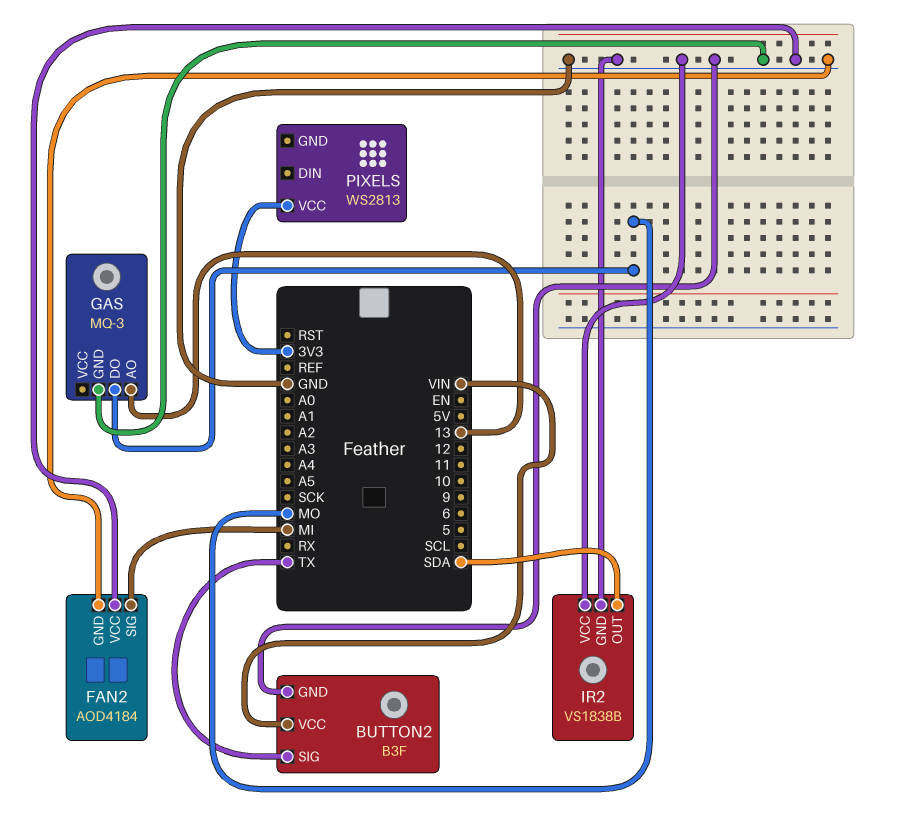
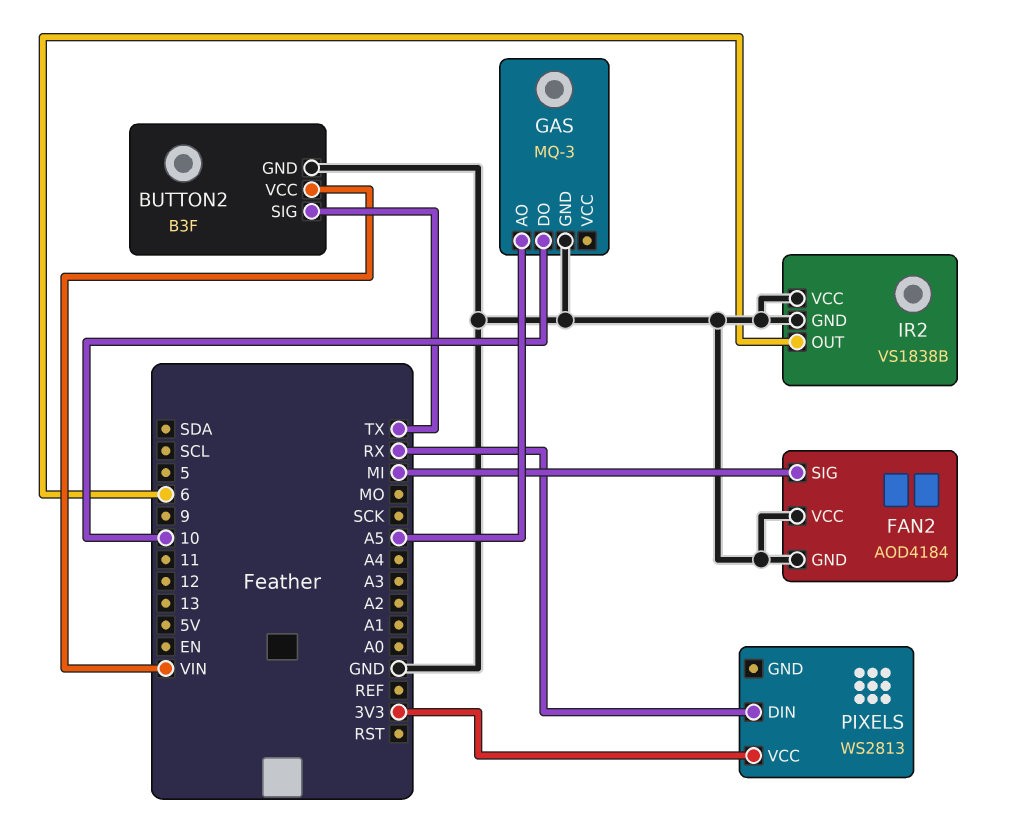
GAS pin AO: 13 -> A5
GAS pin DO: MO -> 10
IR2 pin OUT: SDA -> 6
PIXELS pin DIN: none -> RX

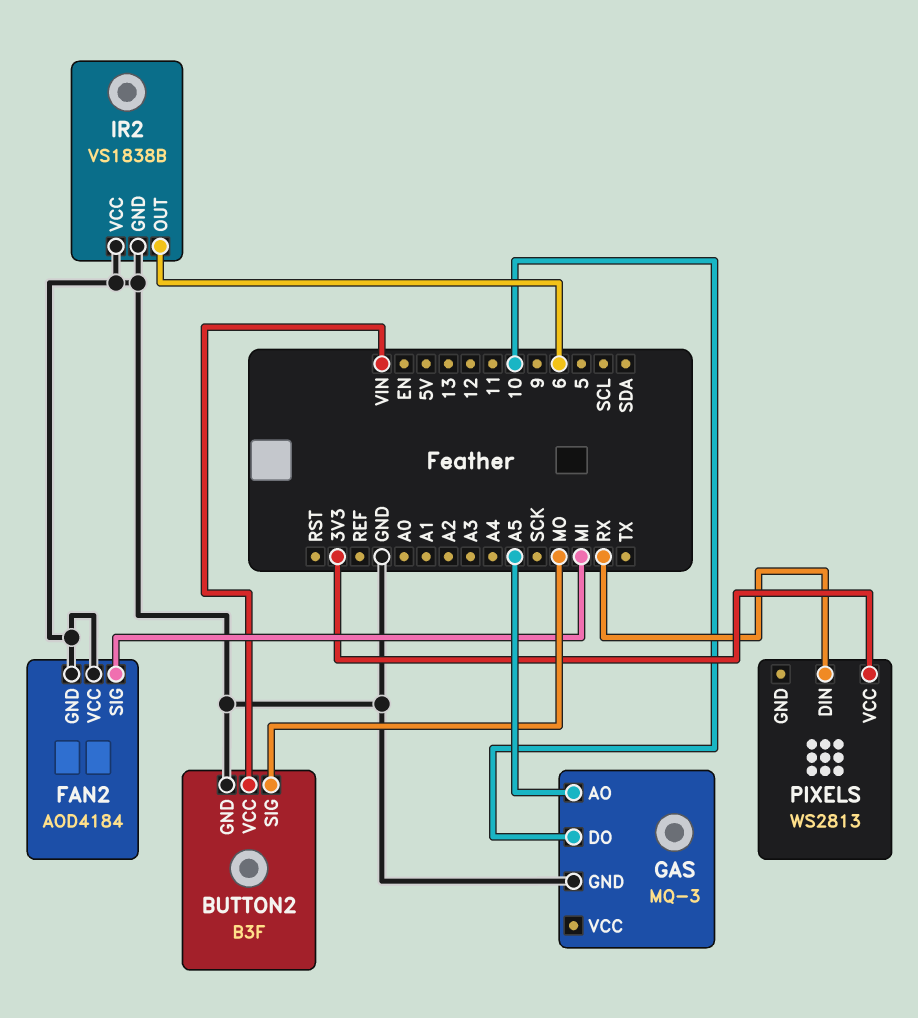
BUTTON2 pin SIG: TX -> MO

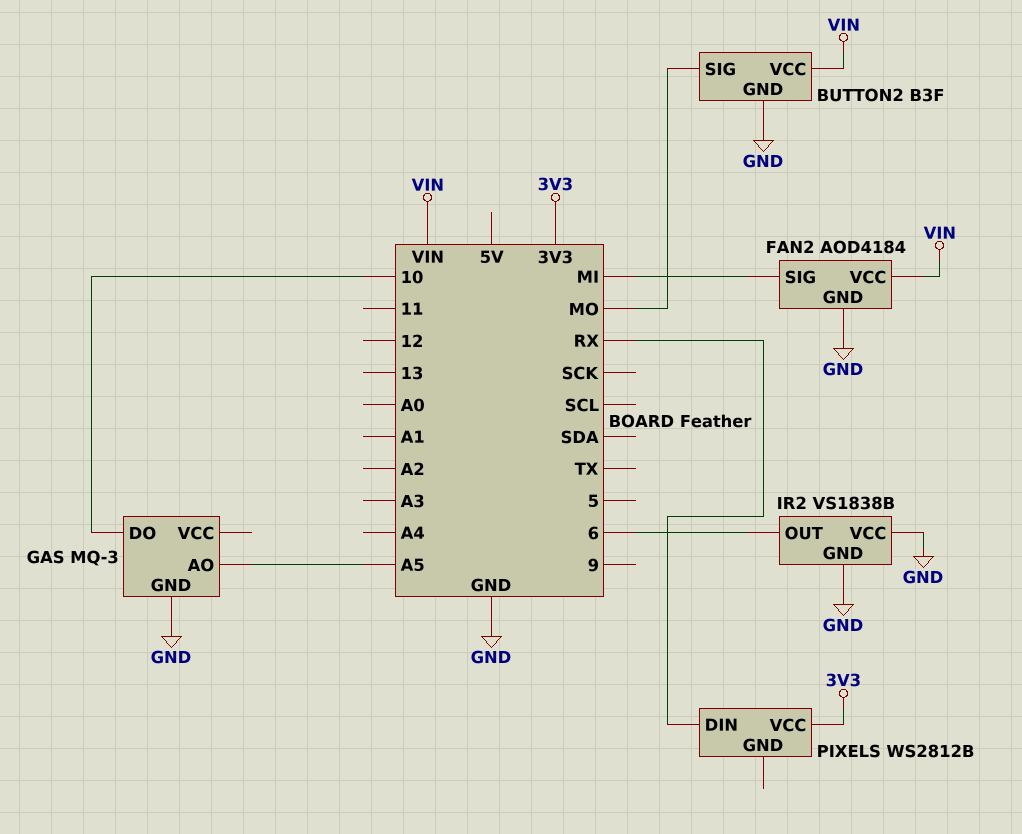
FAN2 pin VCC: GND -> VIN
PIXELS: WS2813 -> WS2812B

